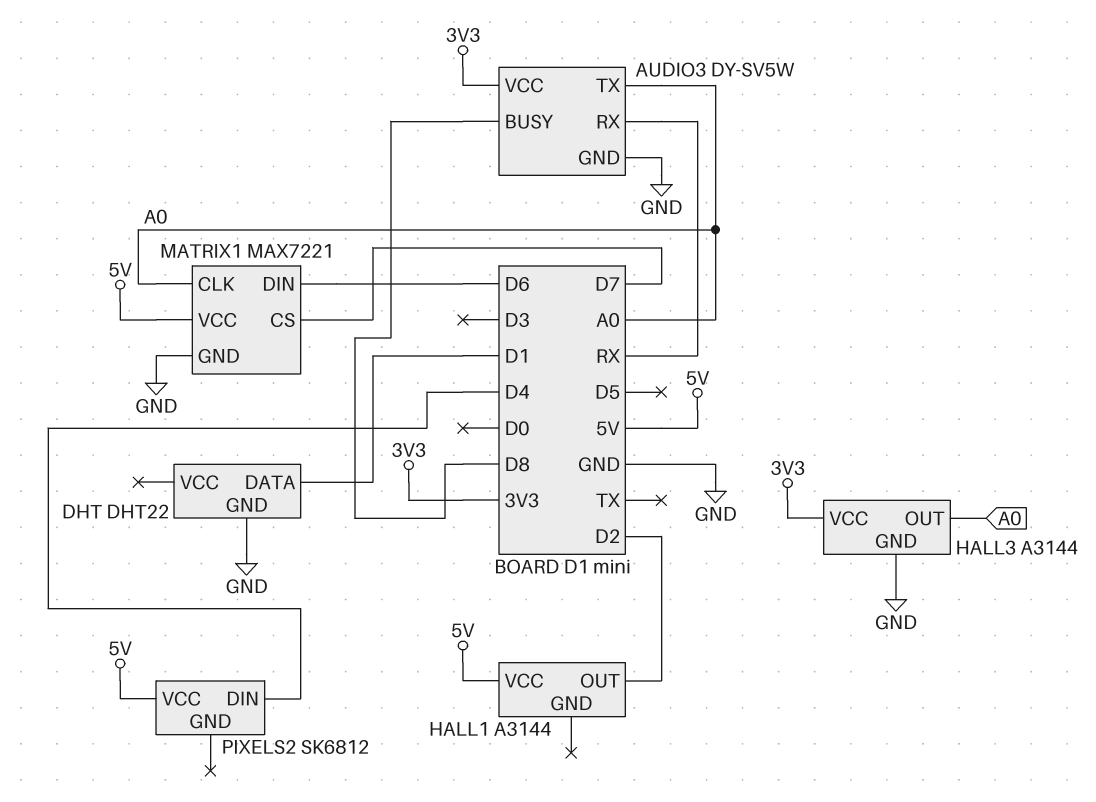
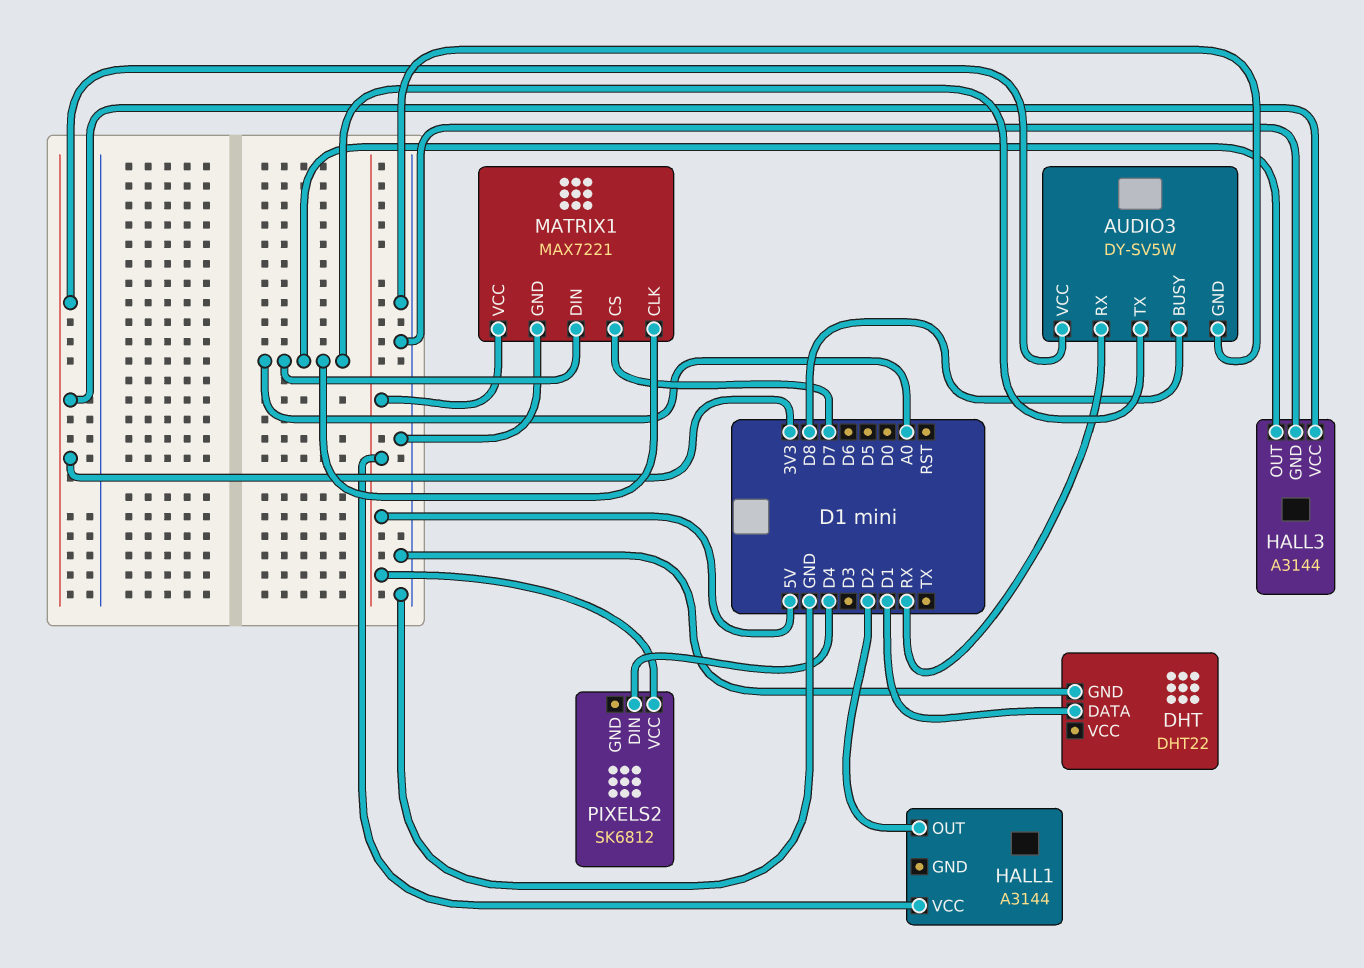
MATRIX1 pin DIN: D6 -> A0

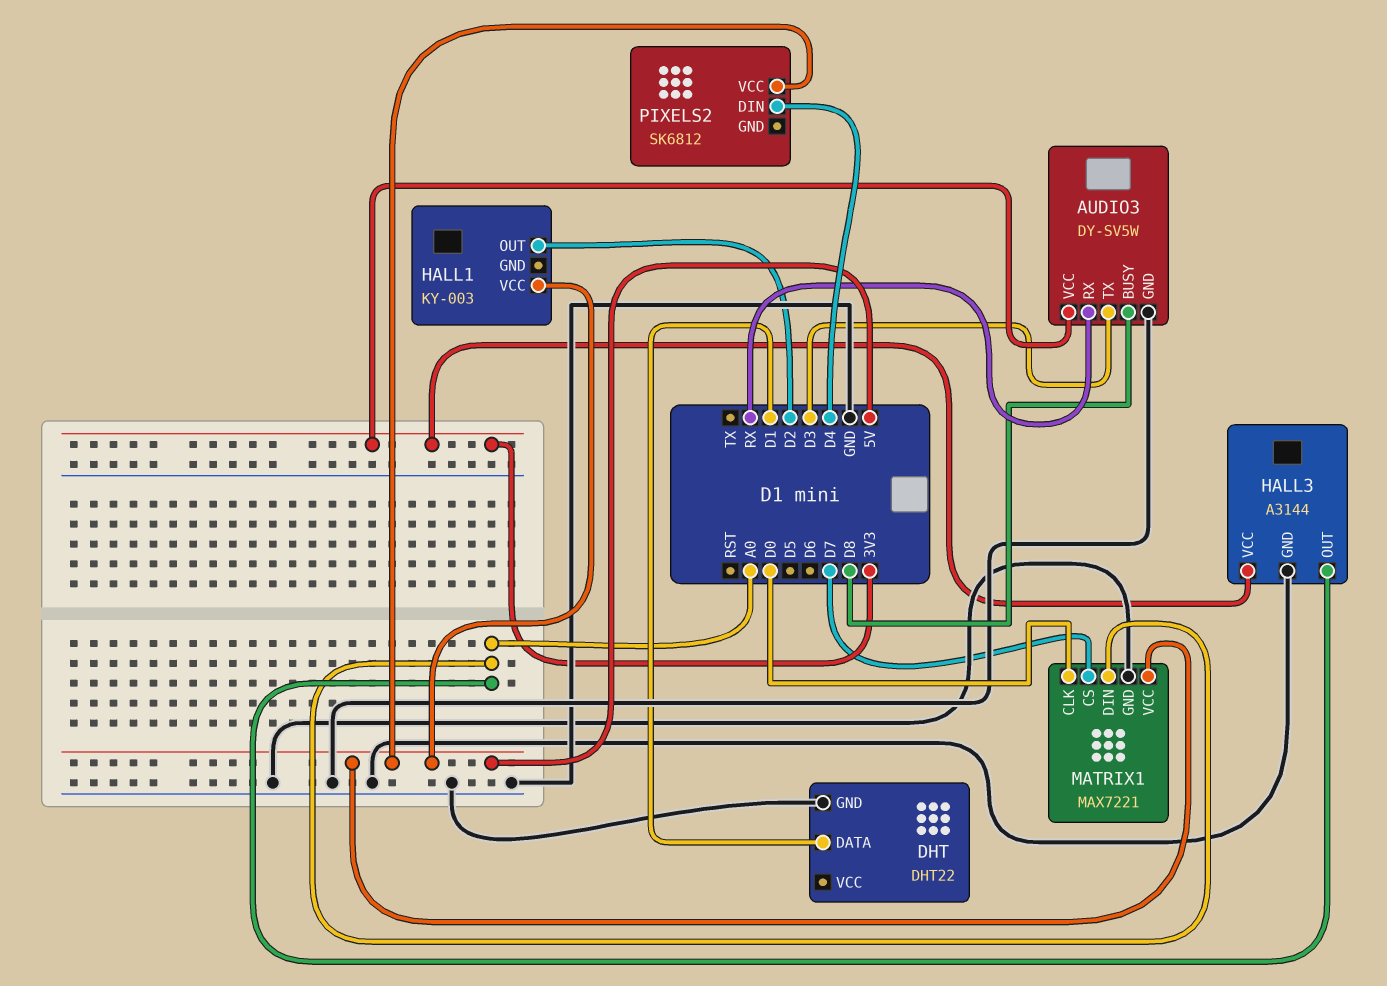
AUDIO3 pin TX: A0 -> D3
HALL1: A3144 -> KY-003
MATRIX1 pin CLK: A0 -> D0

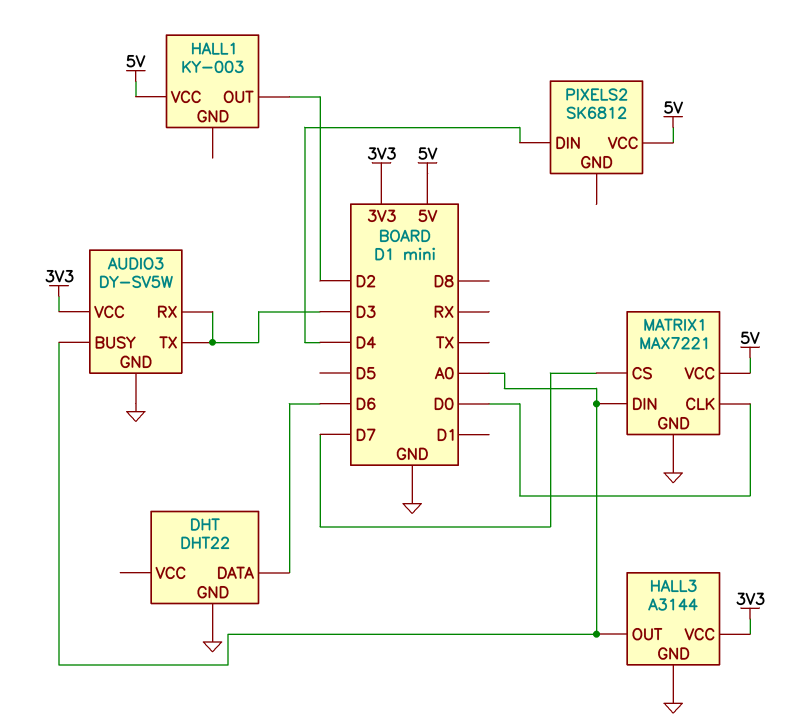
AUDIO3 pin BUSY: D8 -> A0
AUDIO3 pin RX: RX -> D3
DHT pin DATA: D1 -> D6

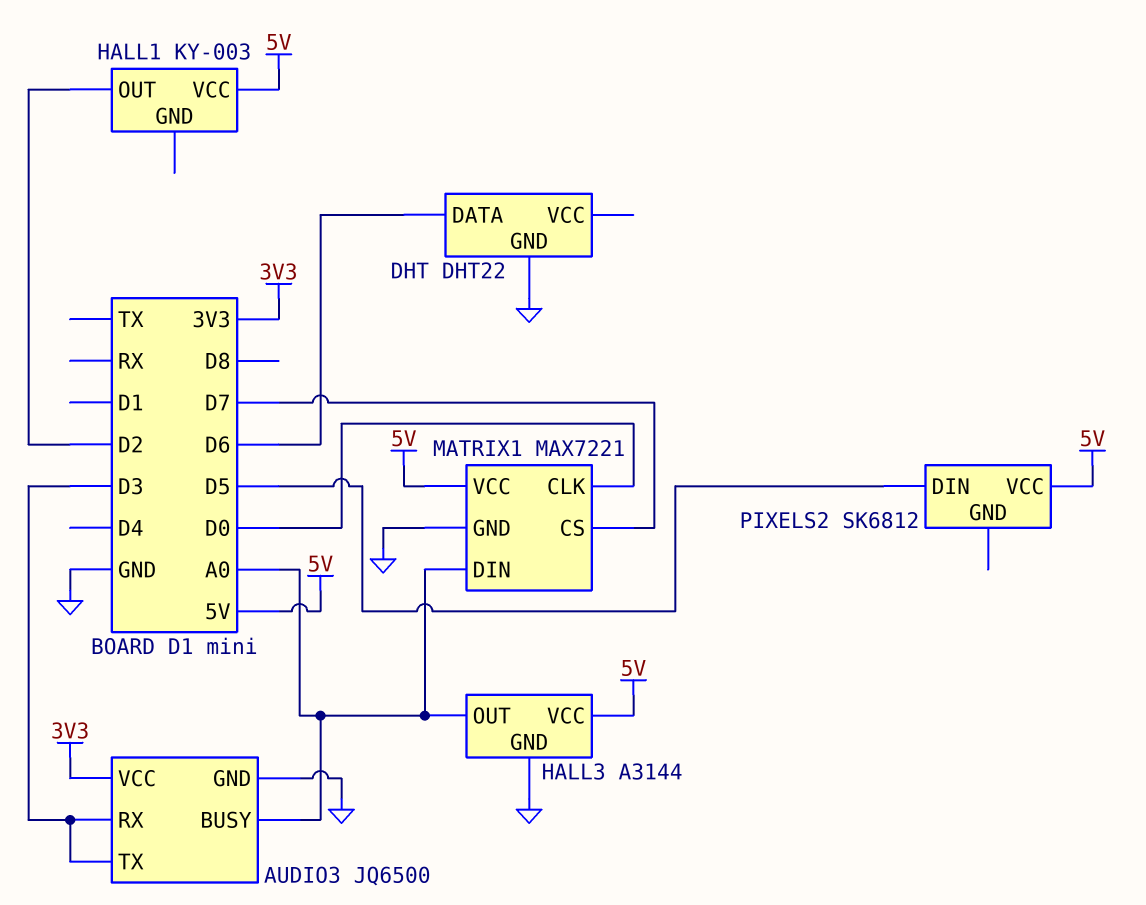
AUDIO3: DY-SV5W -> JQ6500
HALL3 pin VCC: 3V3 -> 5V
PIXELS2 pin DIN: D4 -> D5

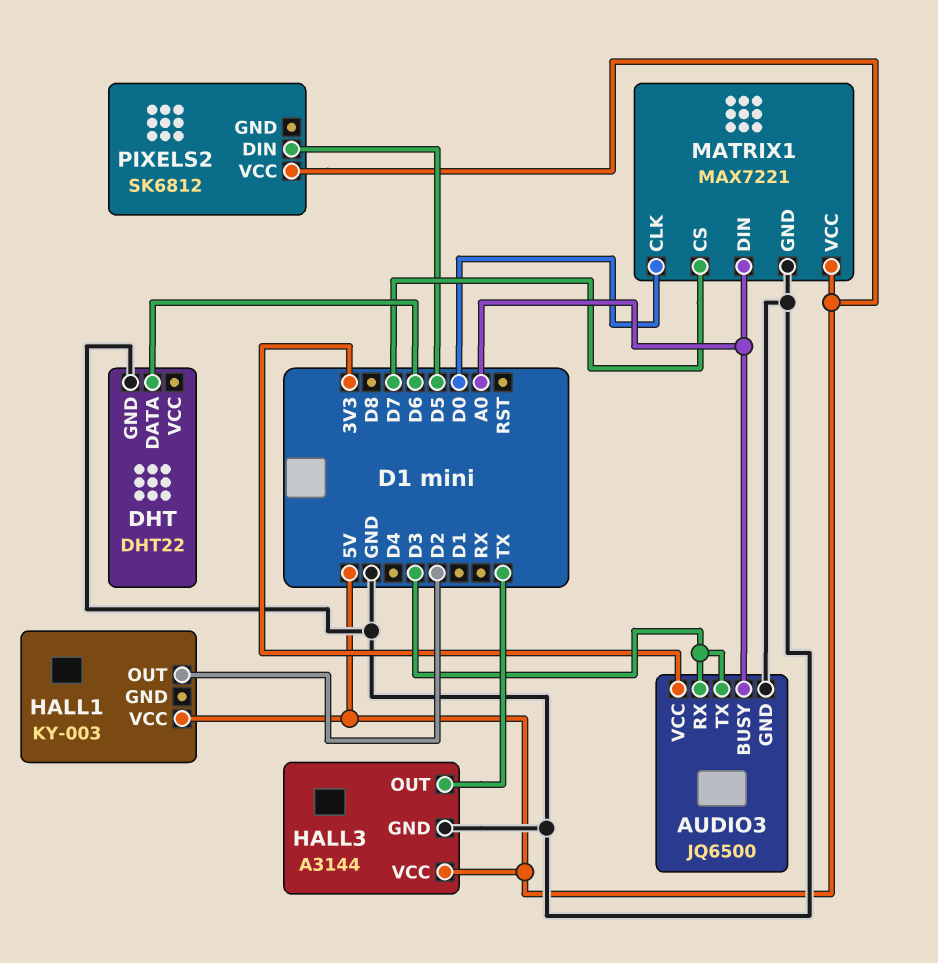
HALL3 pin OUT: A0 -> TX

